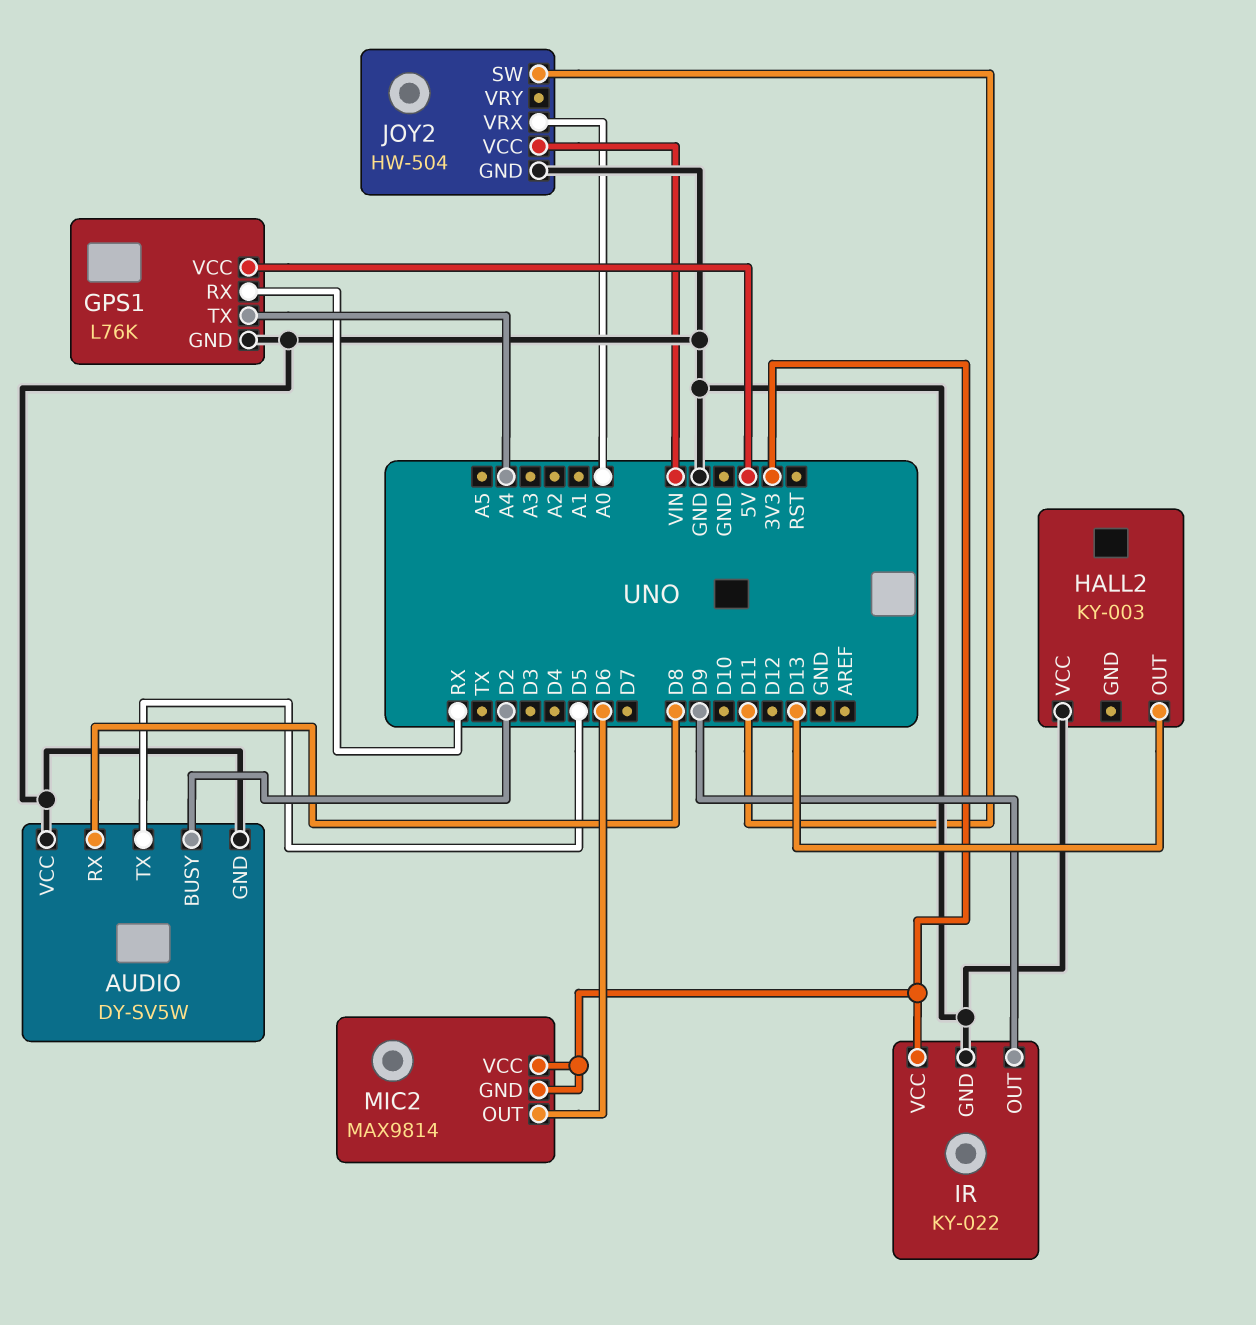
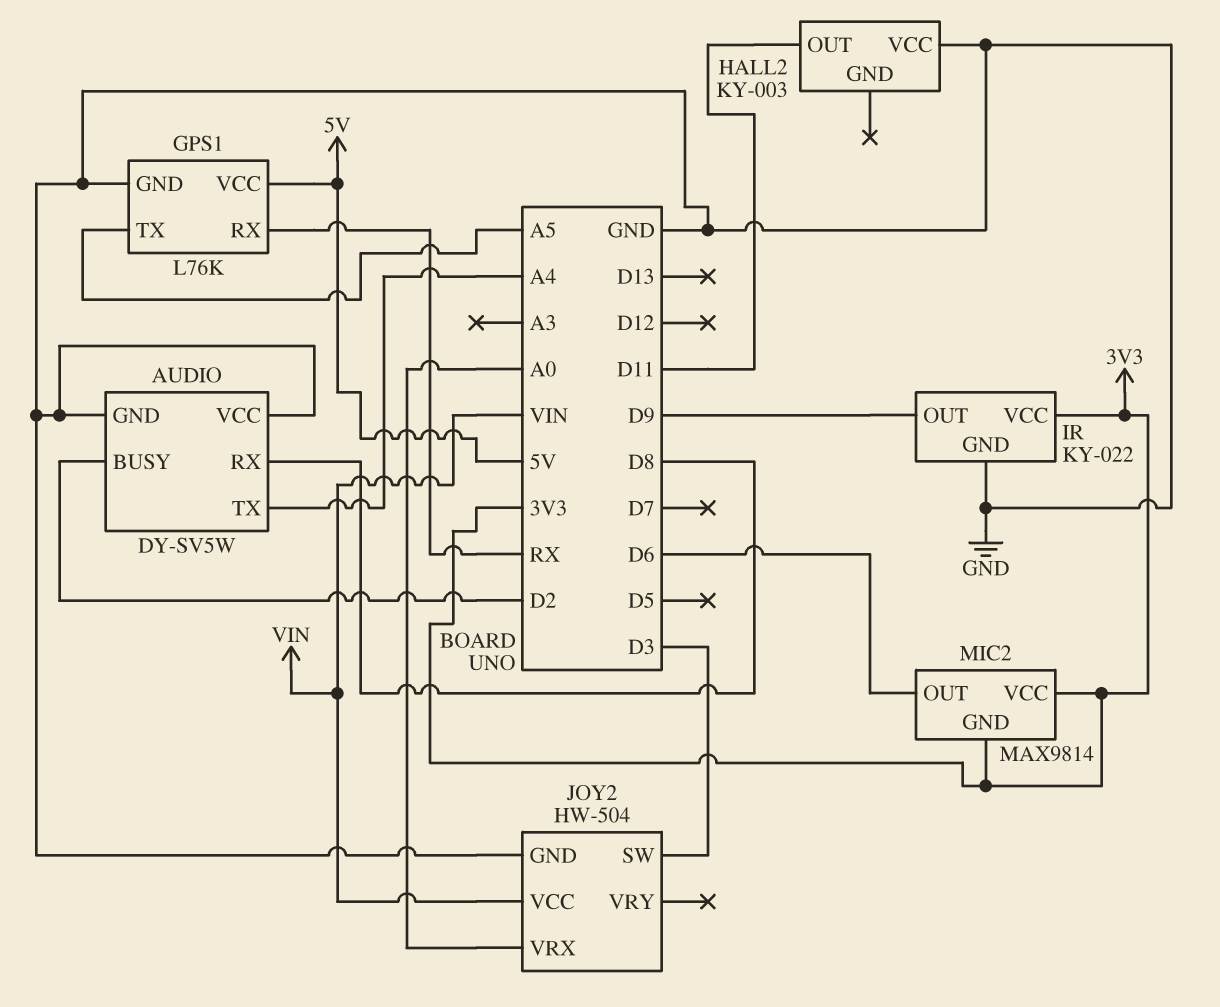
AUDIO pin TX: D5 -> A4
GPS1 pin TX: A4 -> A5
HALL2 pin OUT: D13 -> D11
JOY2 pin SW: D11 -> D3

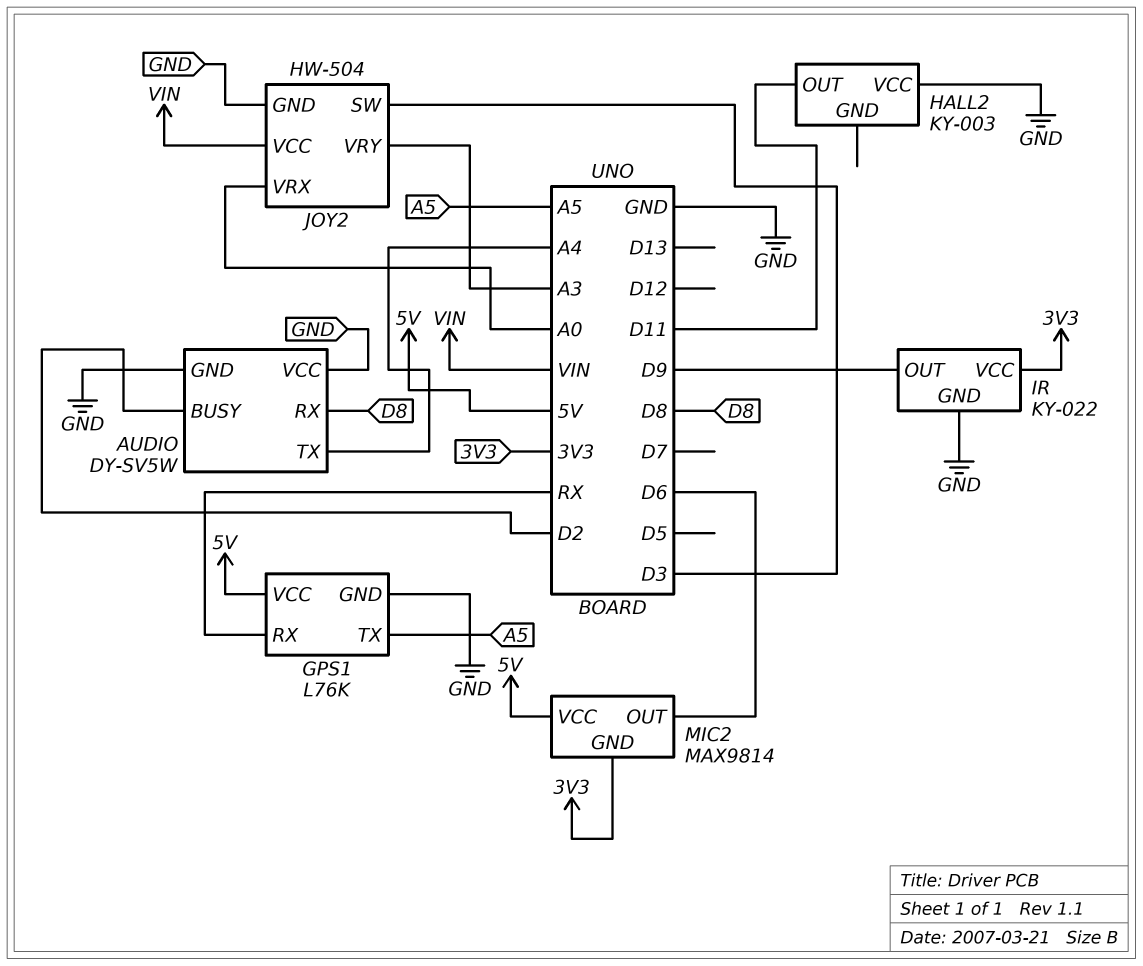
JOY2 pin VRY: none -> A3
MIC2 pin VCC: 3V3 -> 5V

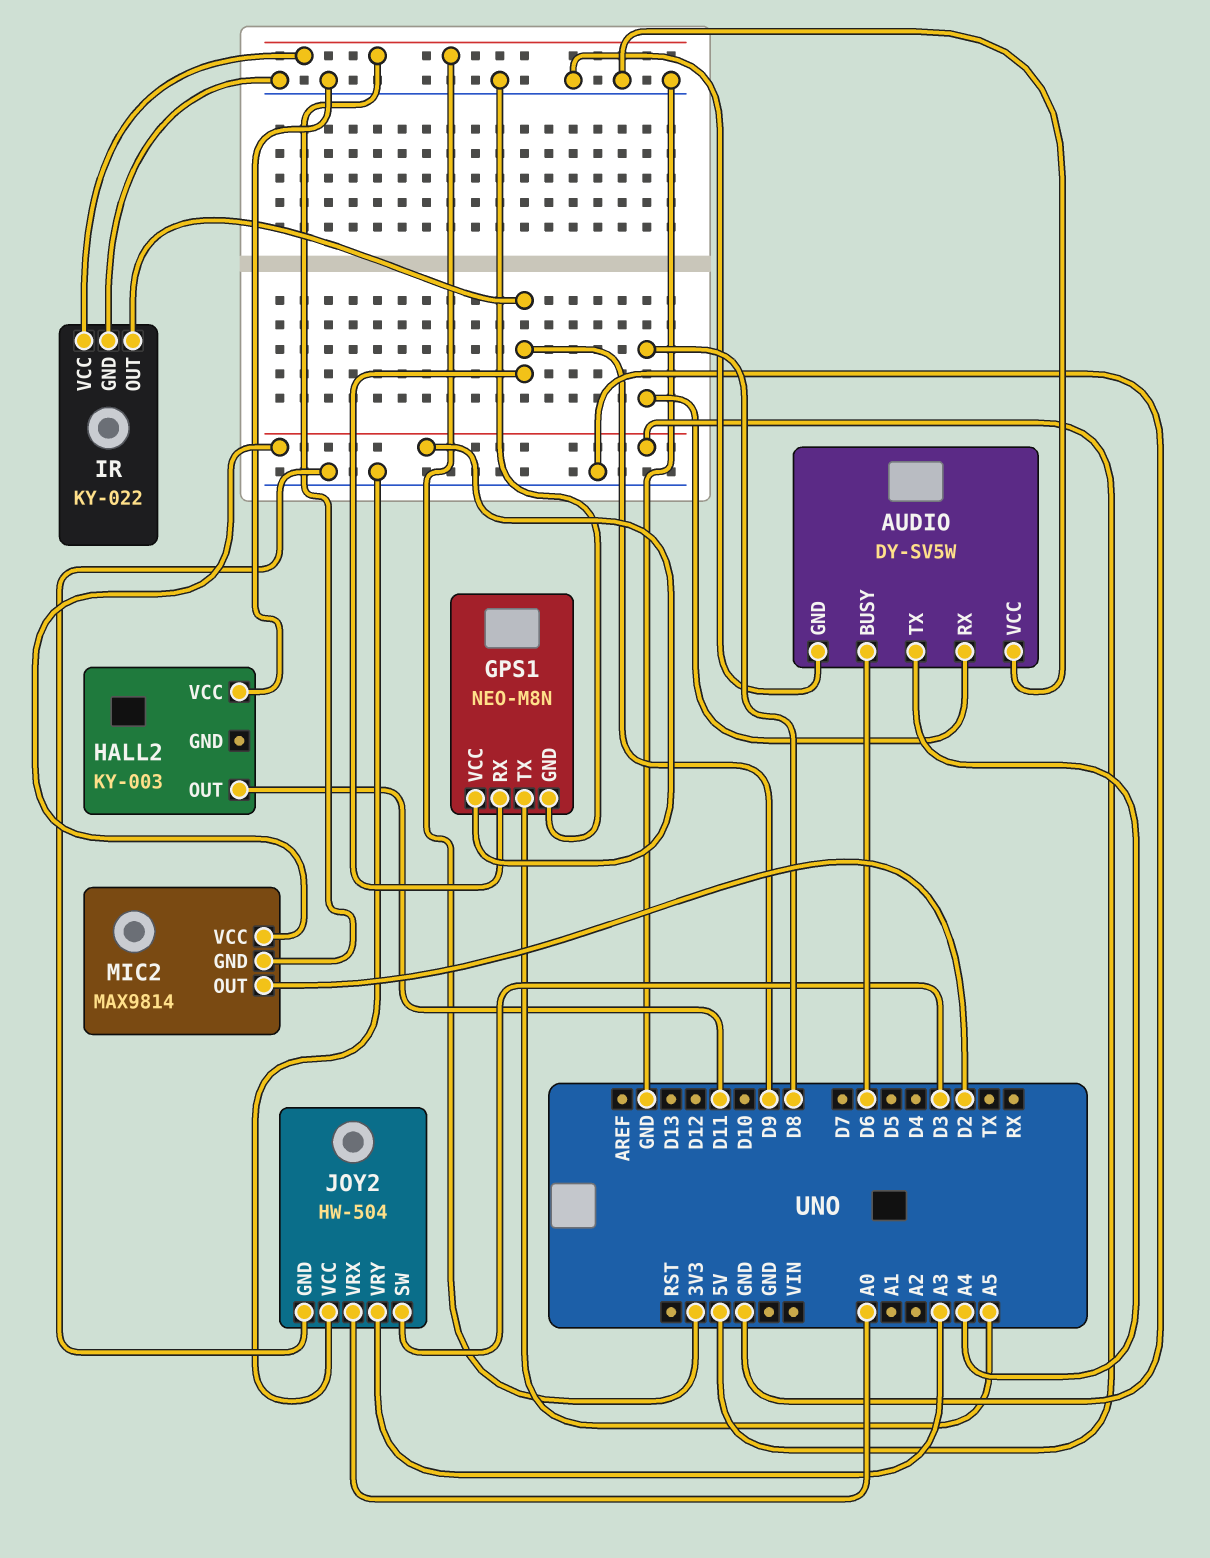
AUDIO pin BUSY: D2 -> D6
GPS1: L76K -> NEO-M8N
GPS1 pin RX: RX -> D9
JOY2 pin VCC: VIN -> GND
MIC2 pin OUT: D6 -> D2

